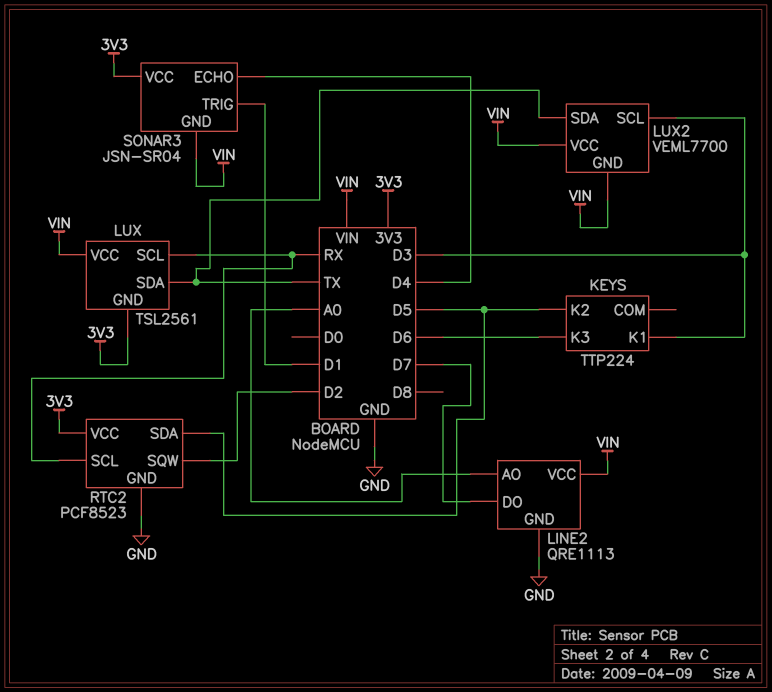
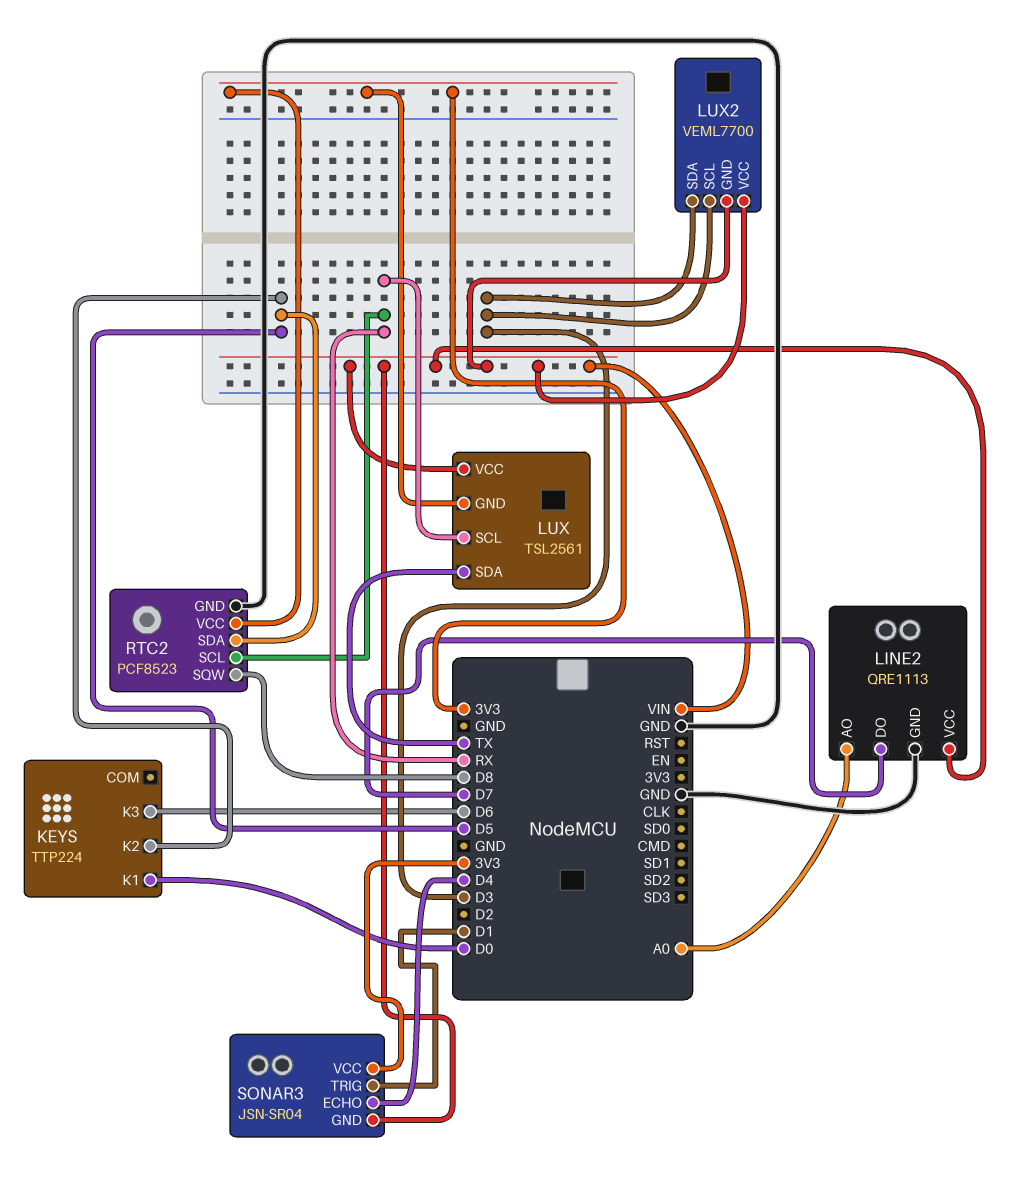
KEYS pin K1: D3 -> D0
LUX2 pin SDA: TX -> D3
RTC2 pin SQW: D2 -> D8

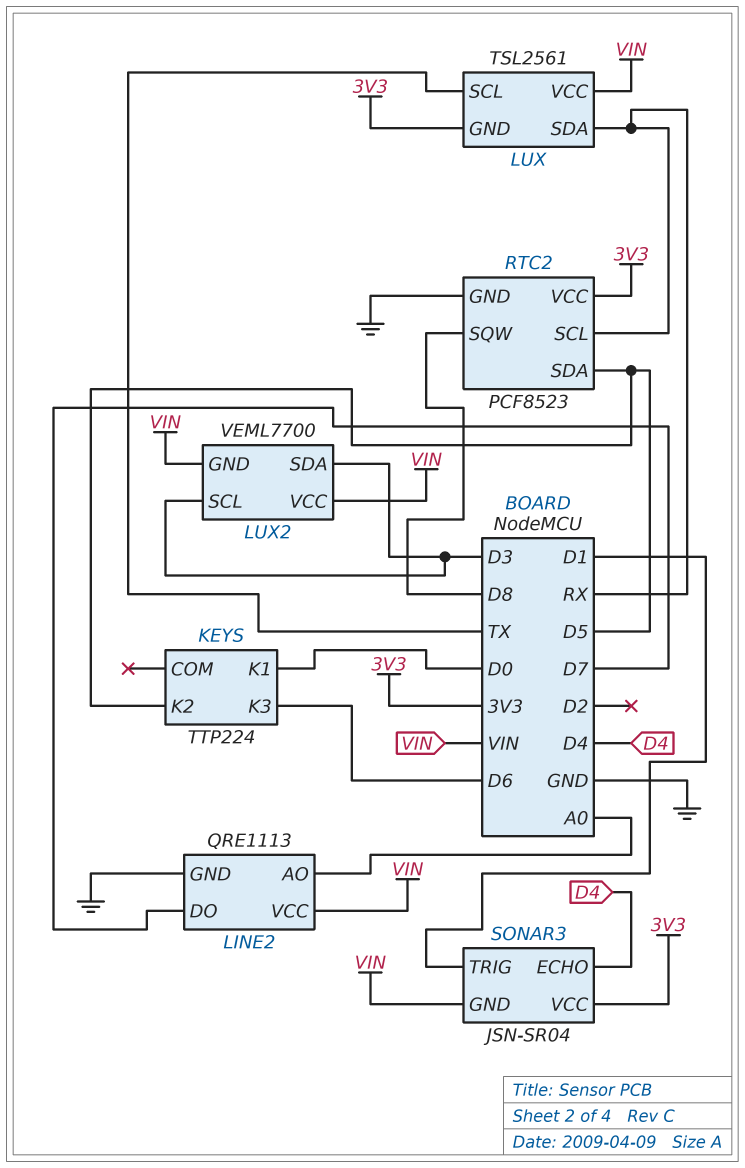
LUX pin SCL: RX -> TX
LUX pin SDA: TX -> RX

